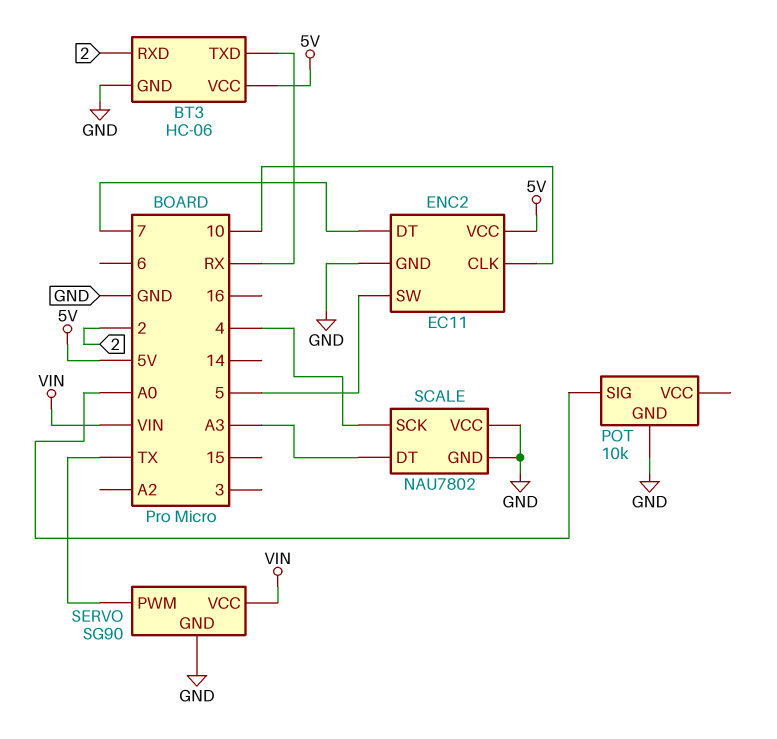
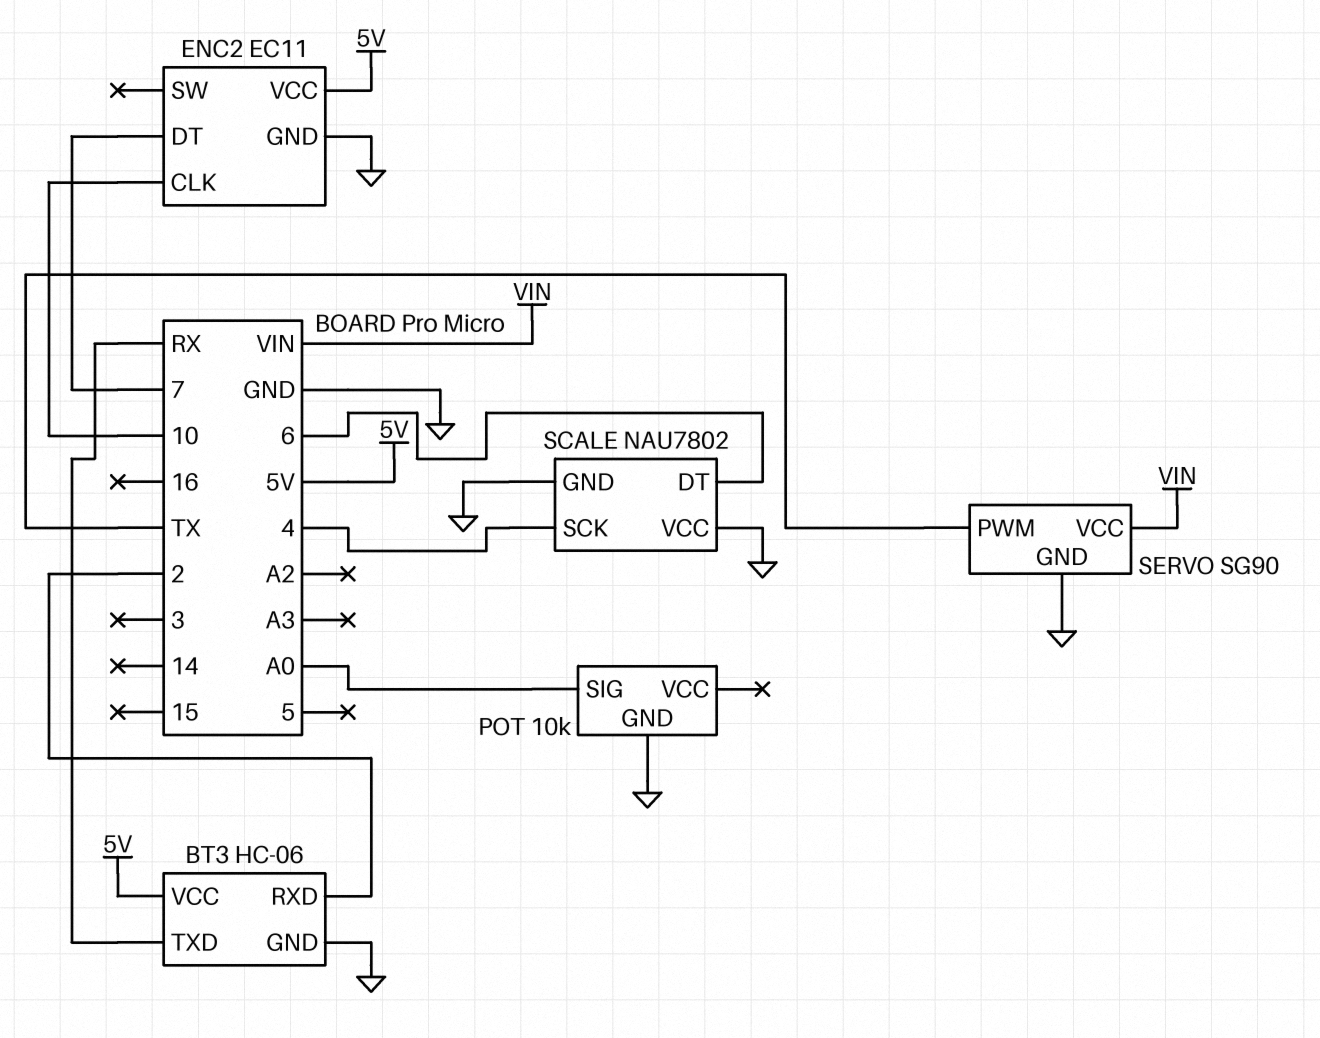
ENC2 pin SW: 5 -> none
SCALE pin DT: A3 -> 6

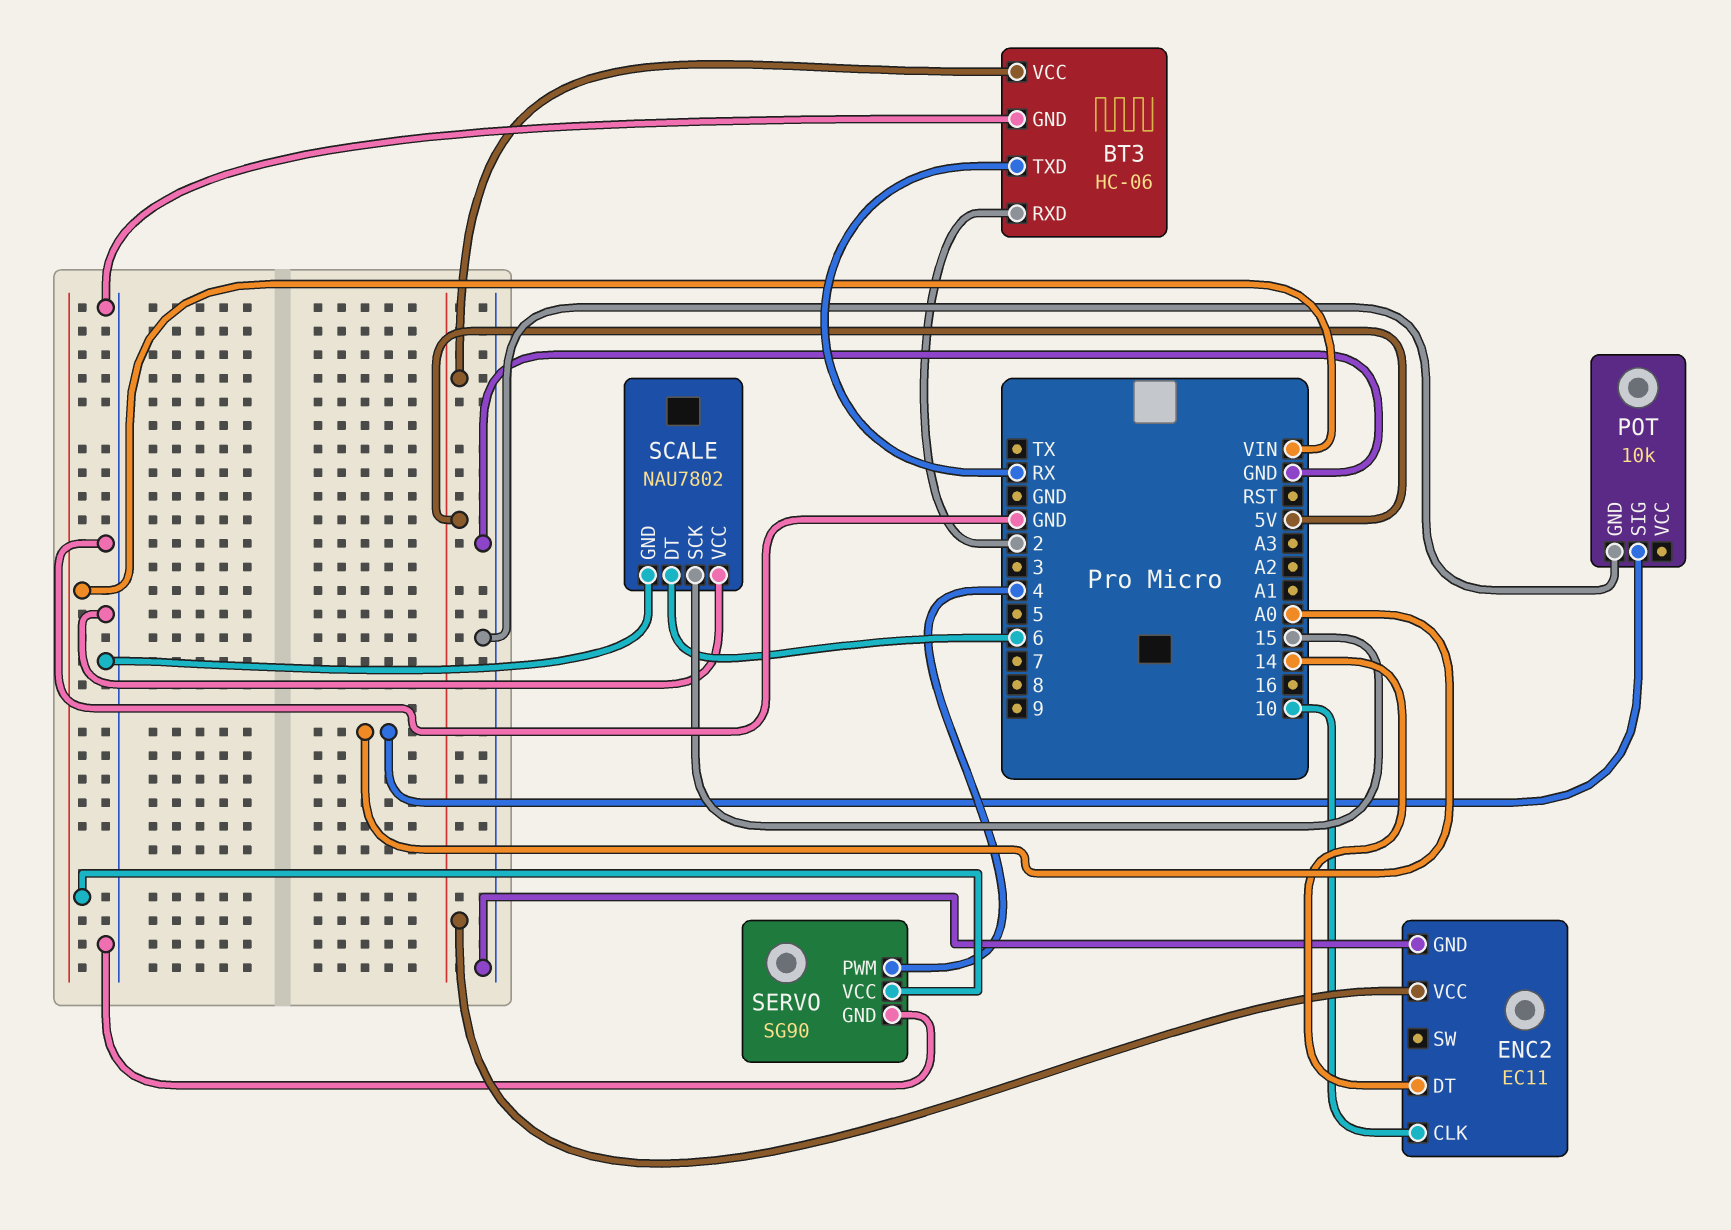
ENC2 pin DT: 7 -> 14
SCALE pin SCK: 4 -> 15
SERVO pin PWM: TX -> 4

